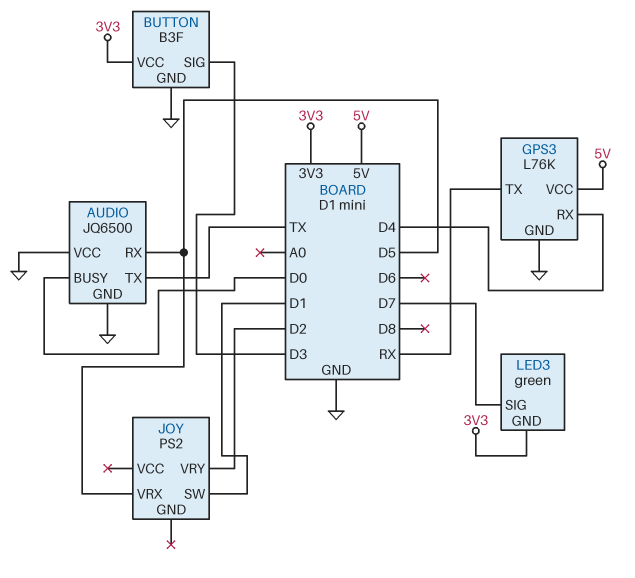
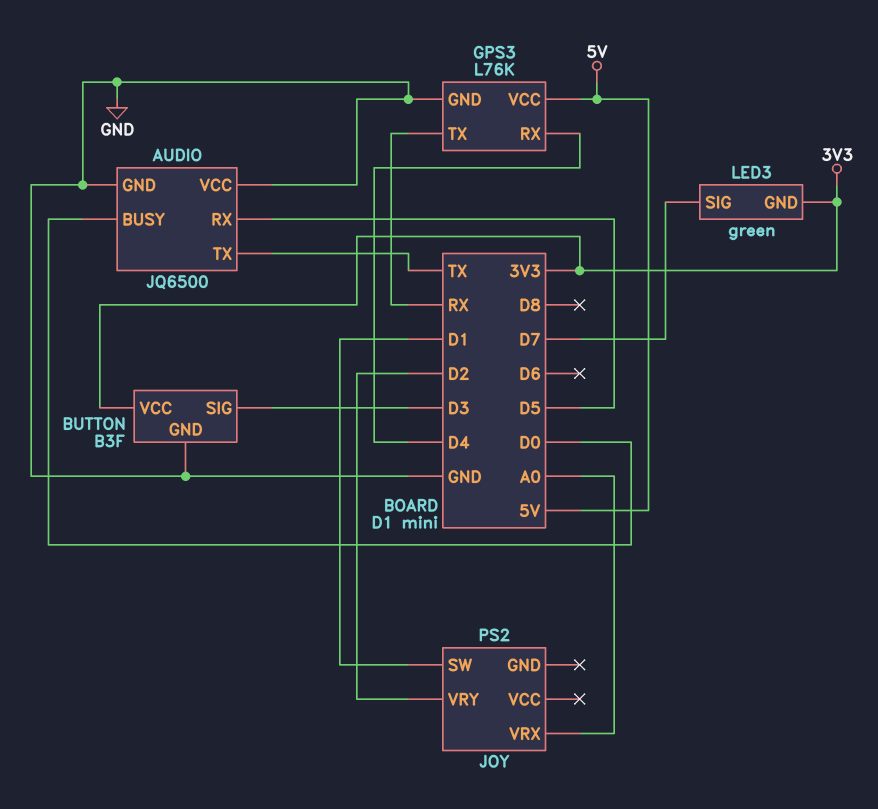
JOY pin VRX: D5 -> A0

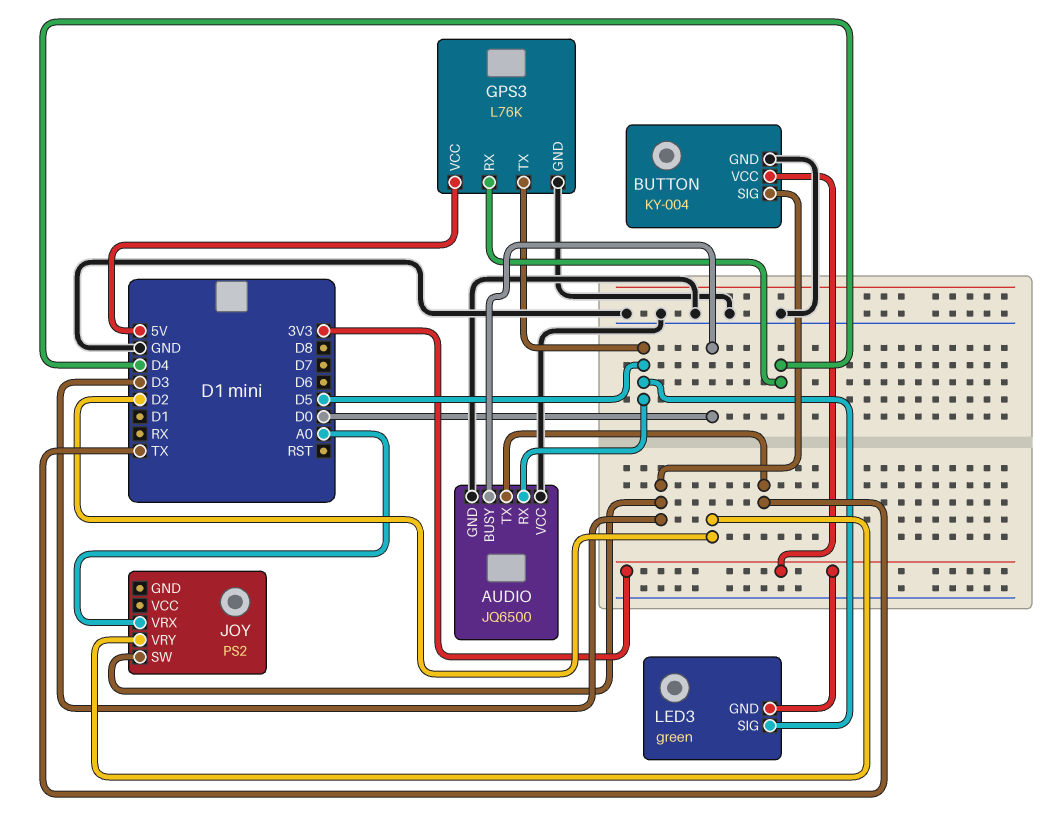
BUTTON: B3F -> KY-004
GPS3 pin TX: RX -> D5
JOY pin SW: D1 -> D3
LED3 pin SIG: D7 -> D5

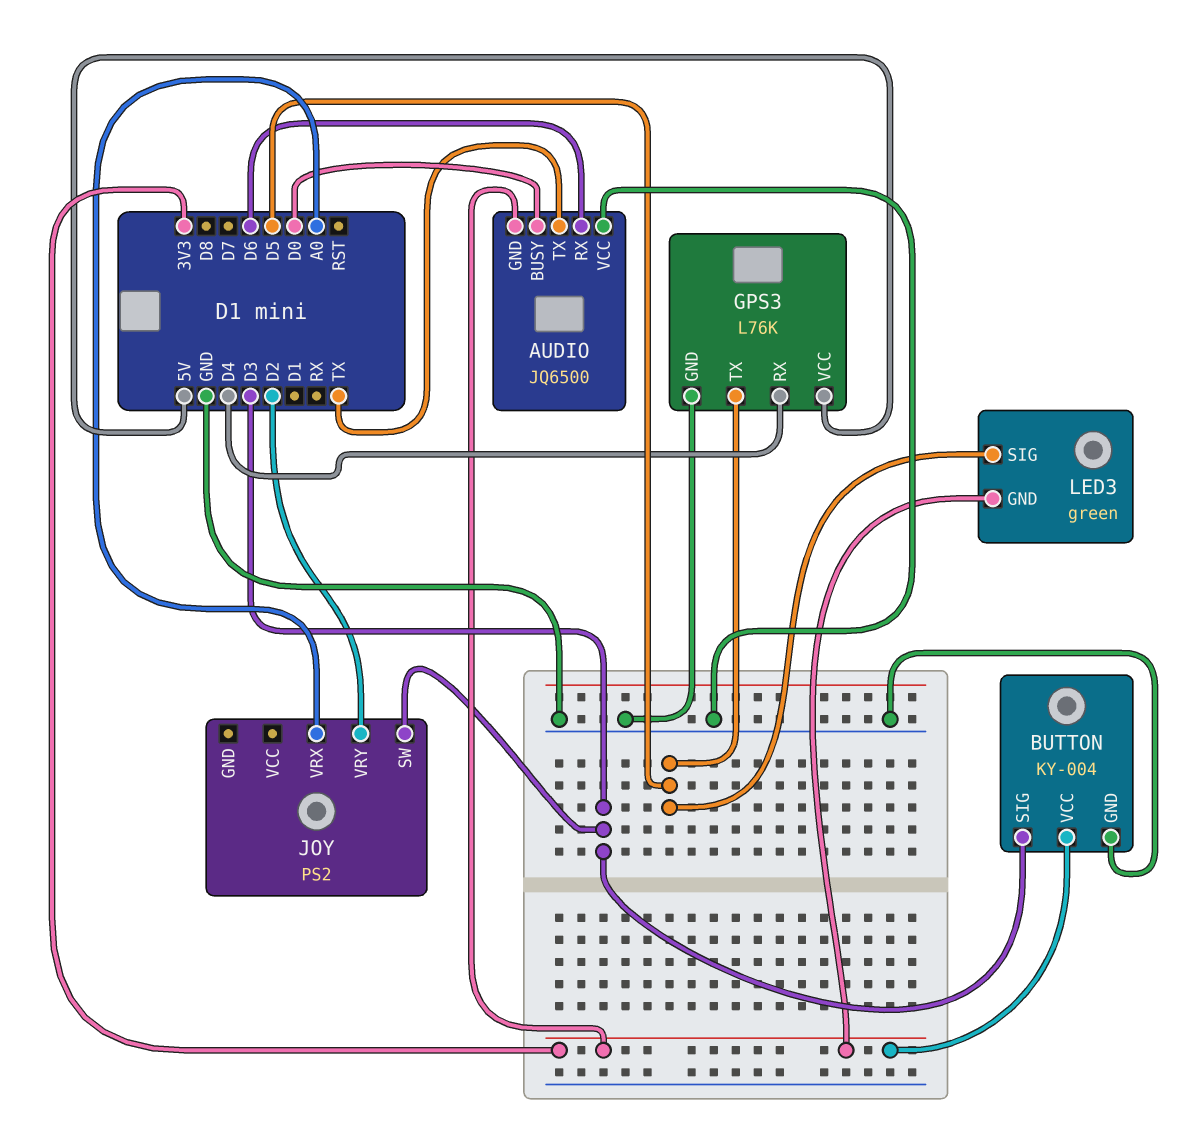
AUDIO pin GND: GND -> 3V3
AUDIO pin RX: D5 -> D6

